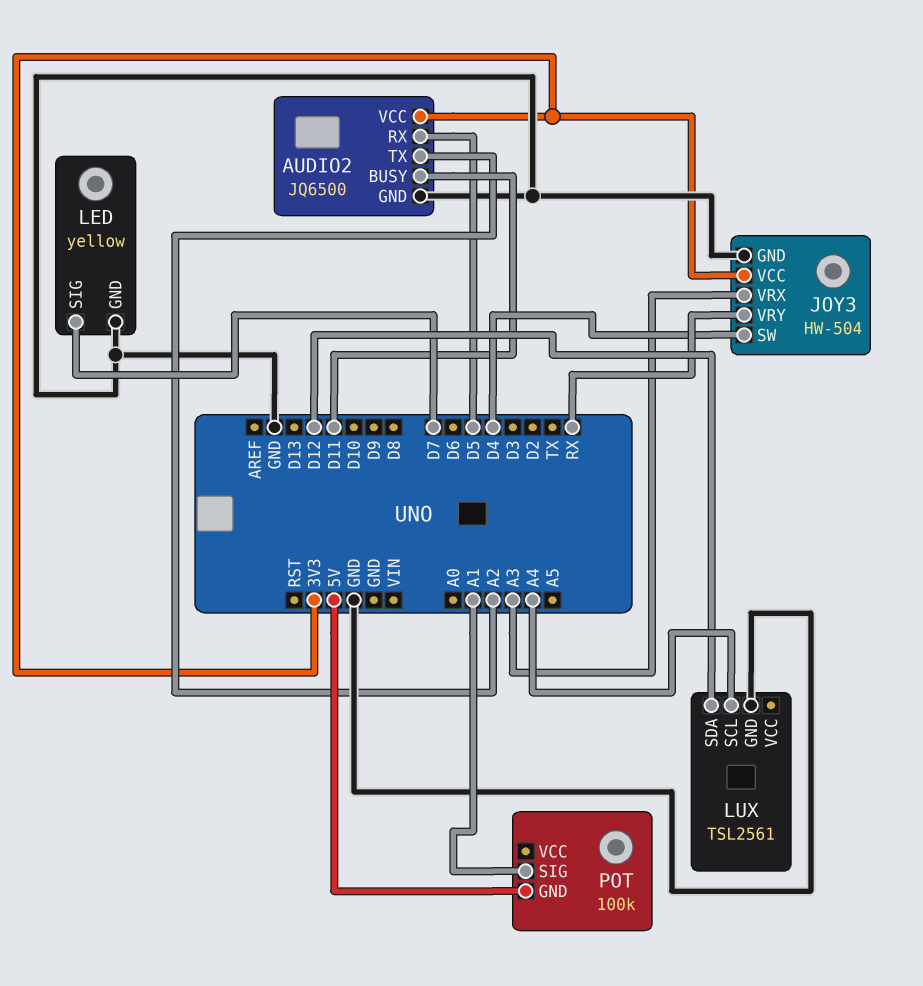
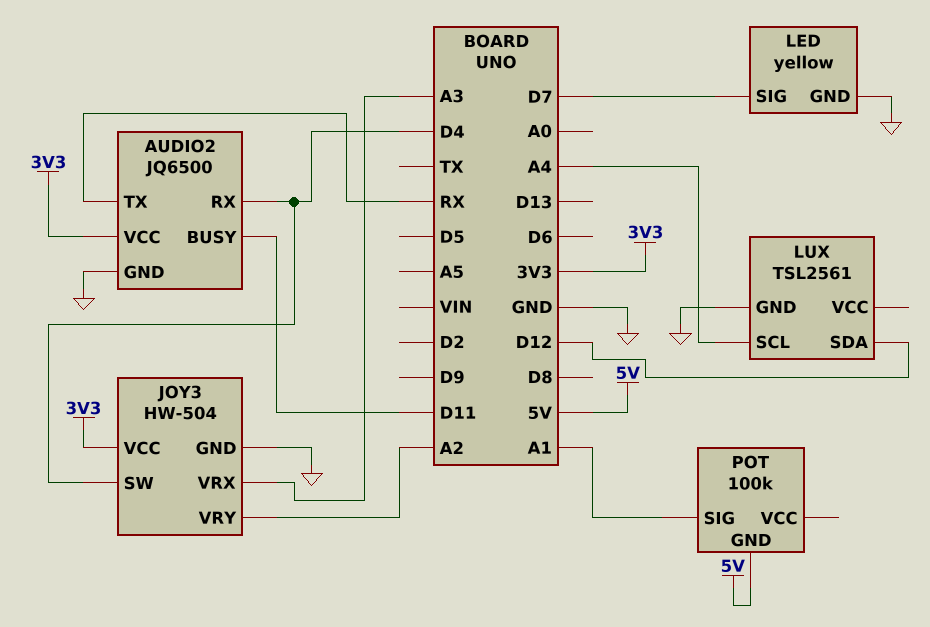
AUDIO2 pin RX: D5 -> D4
AUDIO2 pin TX: A2 -> RX
JOY3 pin VRY: RX -> A2

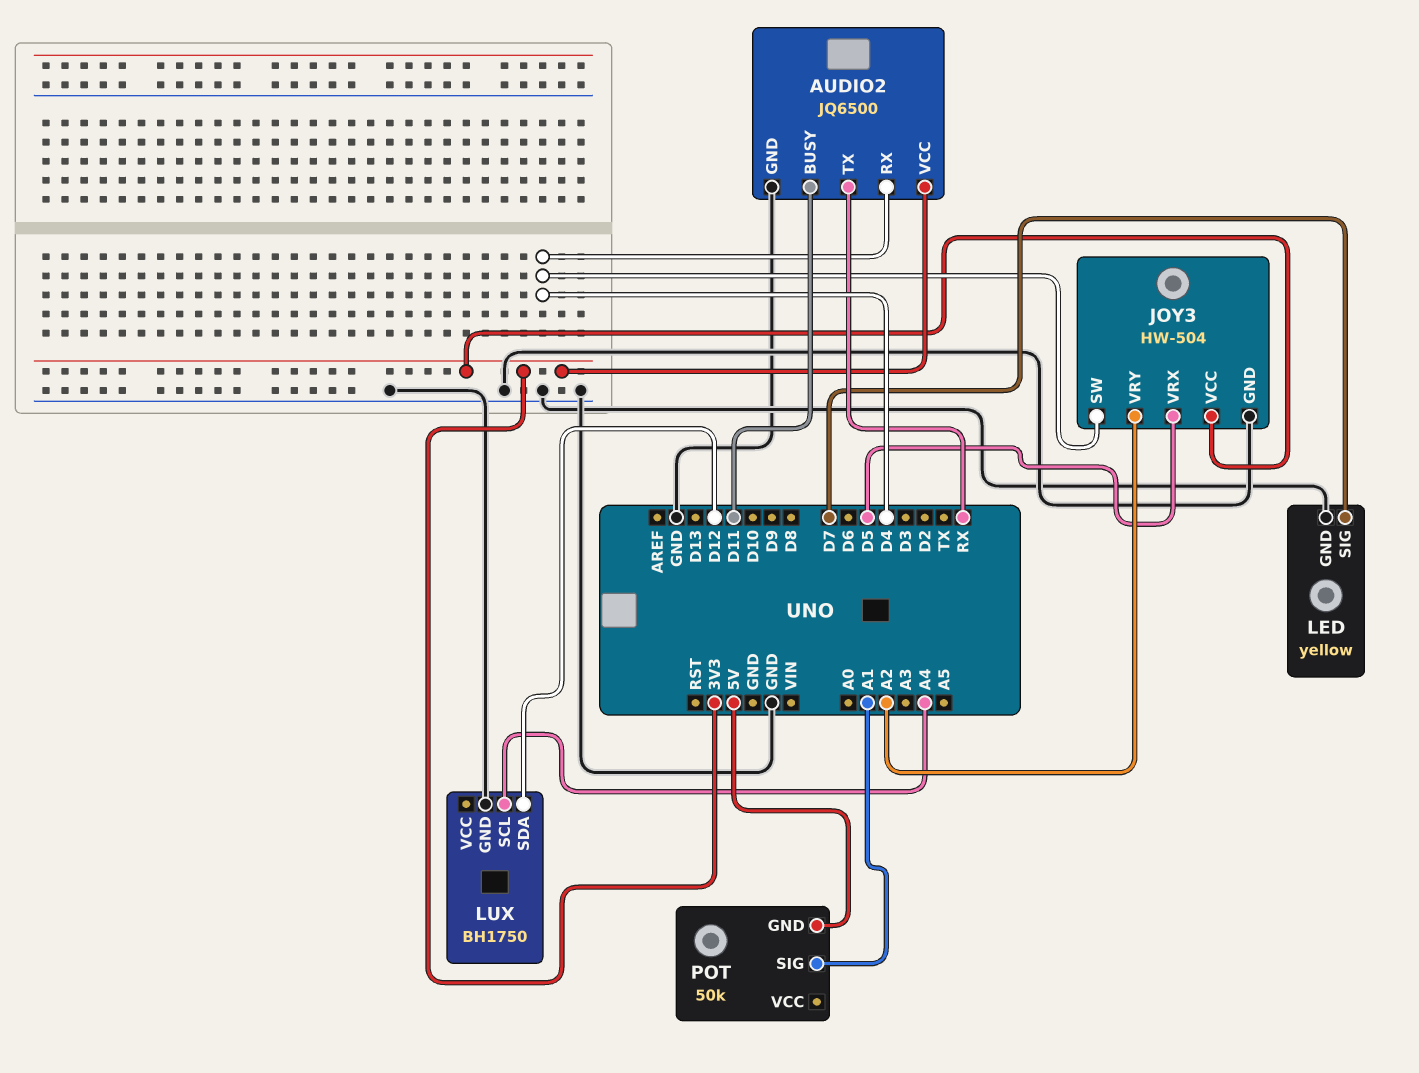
JOY3 pin VRX: A3 -> D5
LUX: TSL2561 -> BH1750
POT: 100k -> 50k

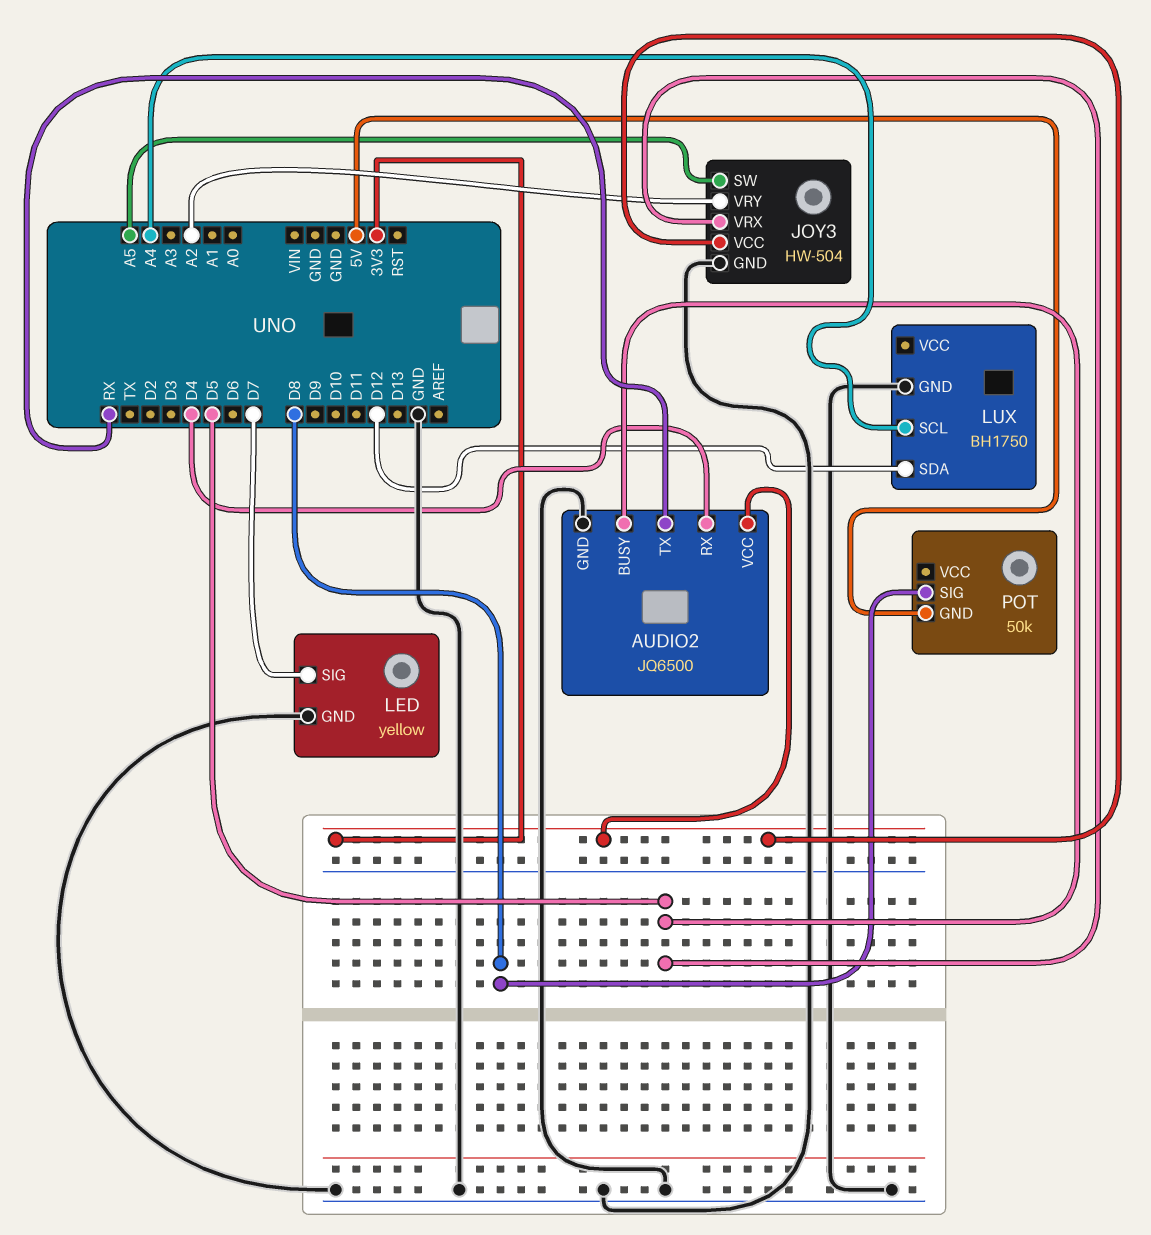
AUDIO2 pin BUSY: D11 -> D5
JOY3 pin SW: D4 -> A5
POT pin SIG: A1 -> D8

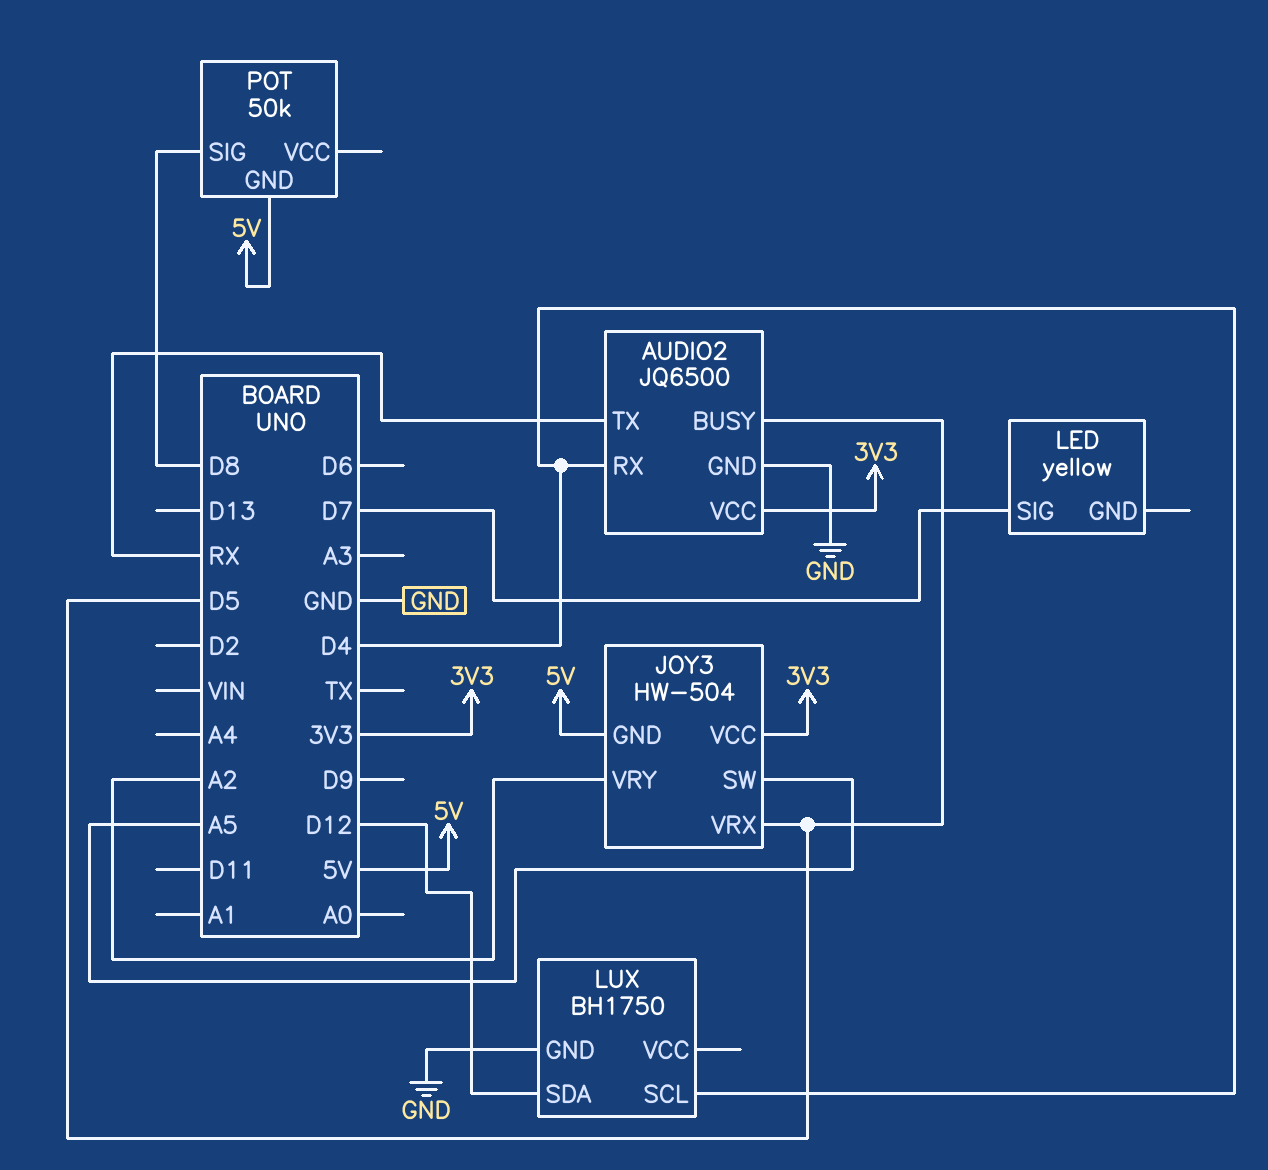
JOY3 pin GND: GND -> 5V
LED pin GND: GND -> none
LUX pin SCL: A4 -> D4

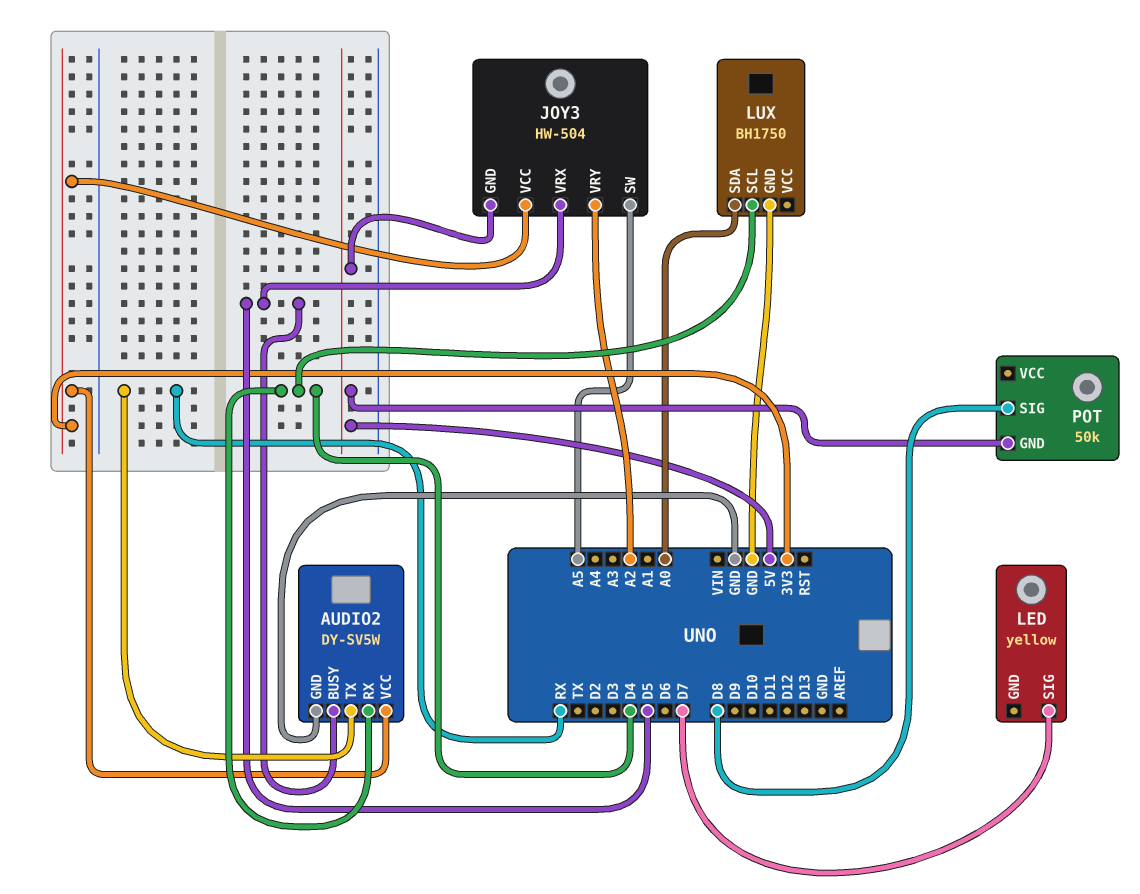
AUDIO2: JQ6500 -> DY-SV5W
LUX pin SDA: D12 -> A0

